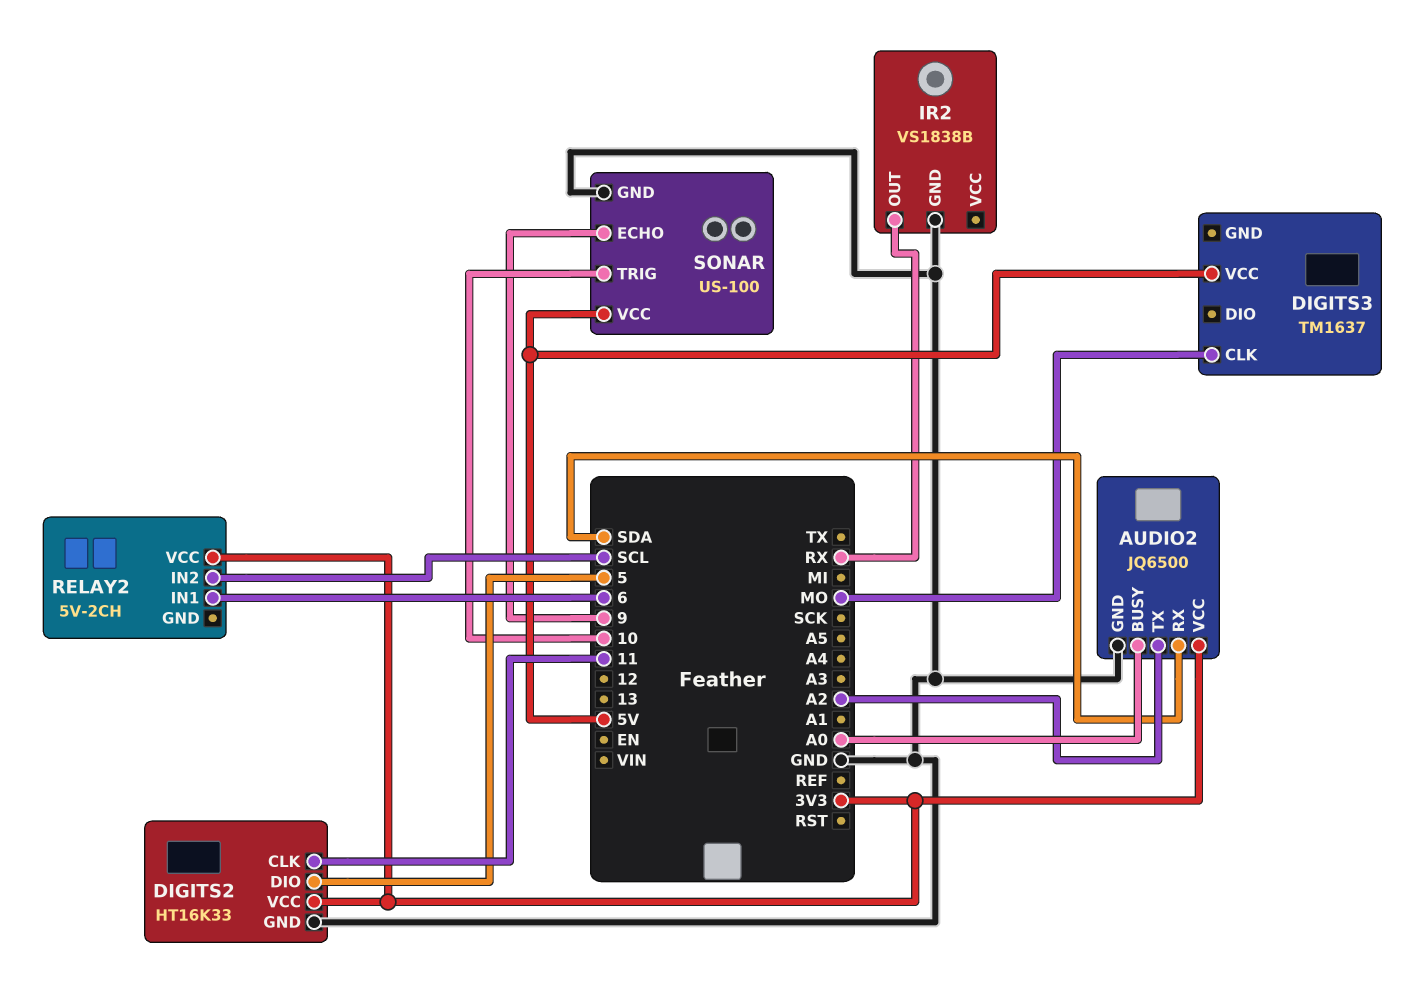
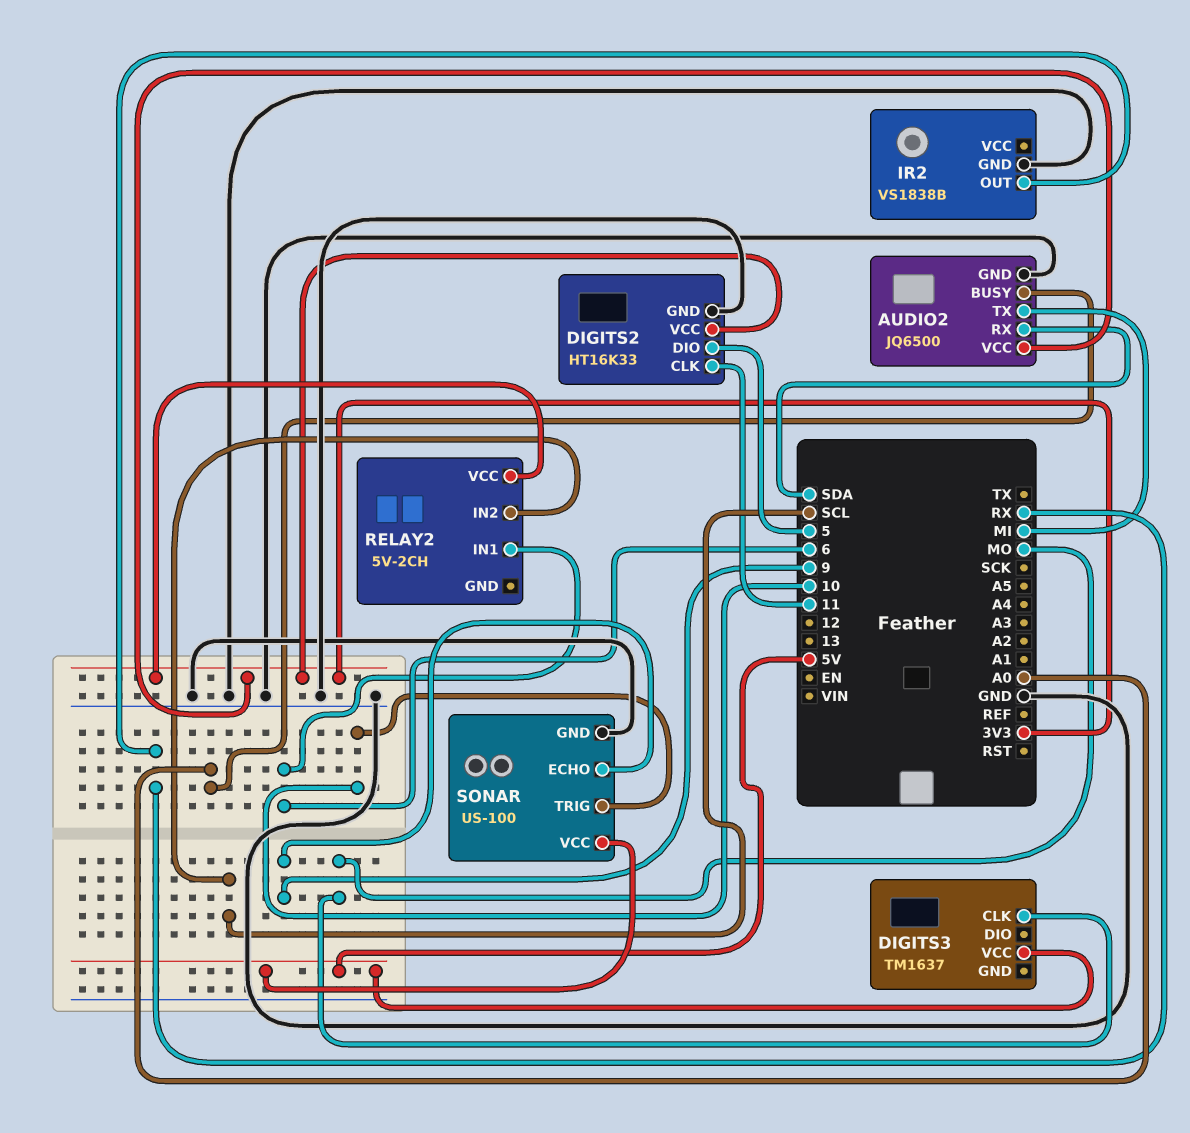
AUDIO2 pin TX: A2 -> MI

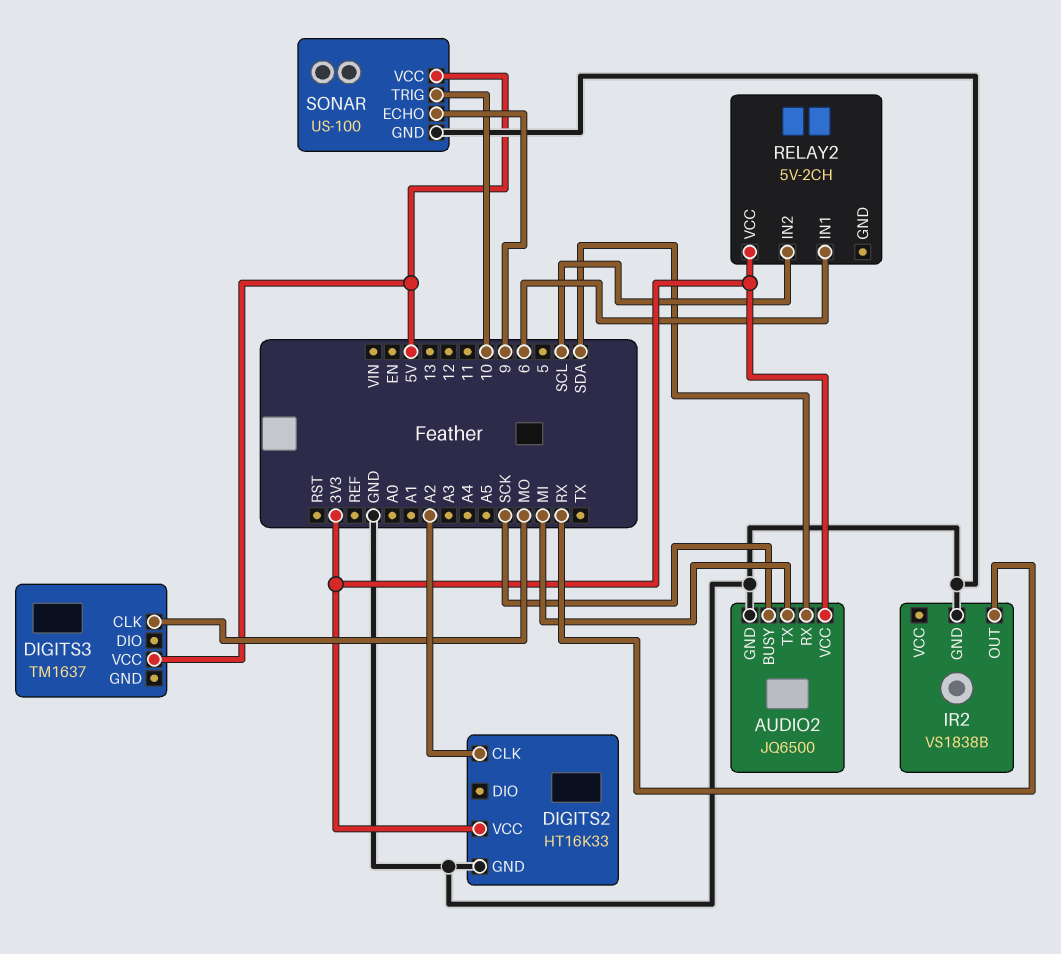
AUDIO2 pin BUSY: A0 -> SCK
DIGITS2 pin CLK: 11 -> A2
DIGITS2 pin DIO: 5 -> none

